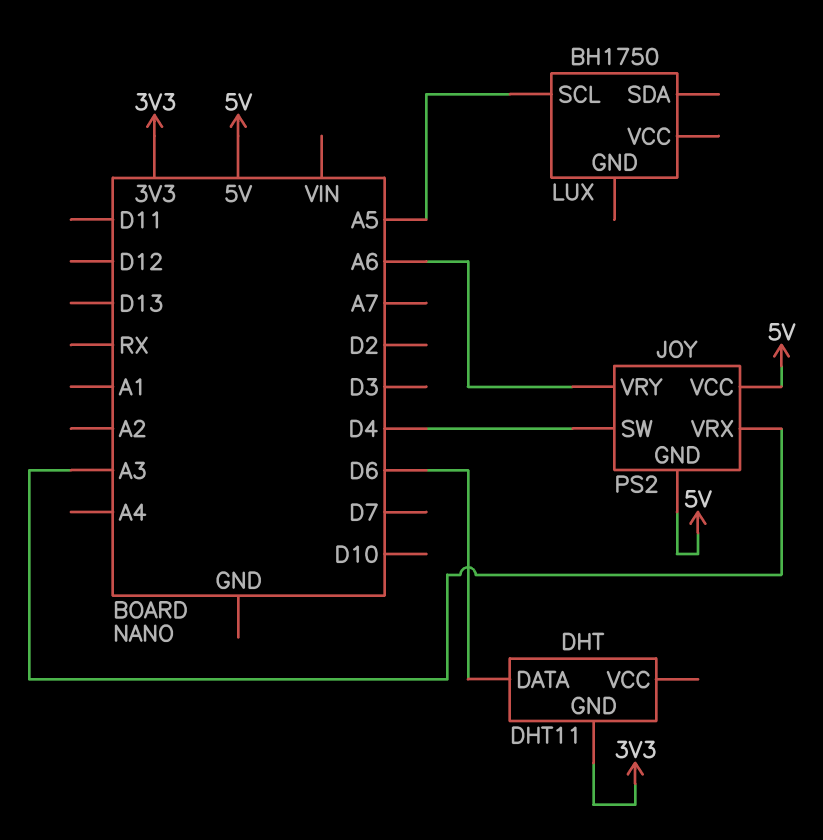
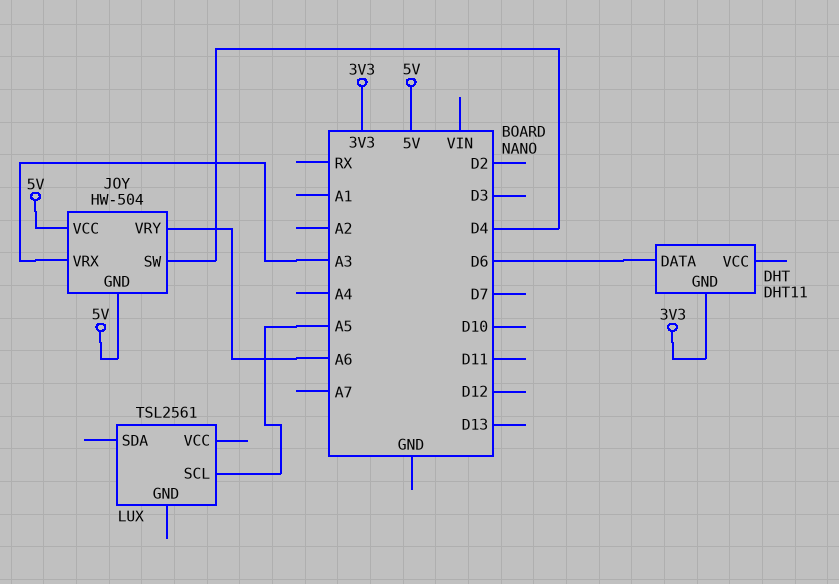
JOY: PS2 -> HW-504
LUX: BH1750 -> TSL2561

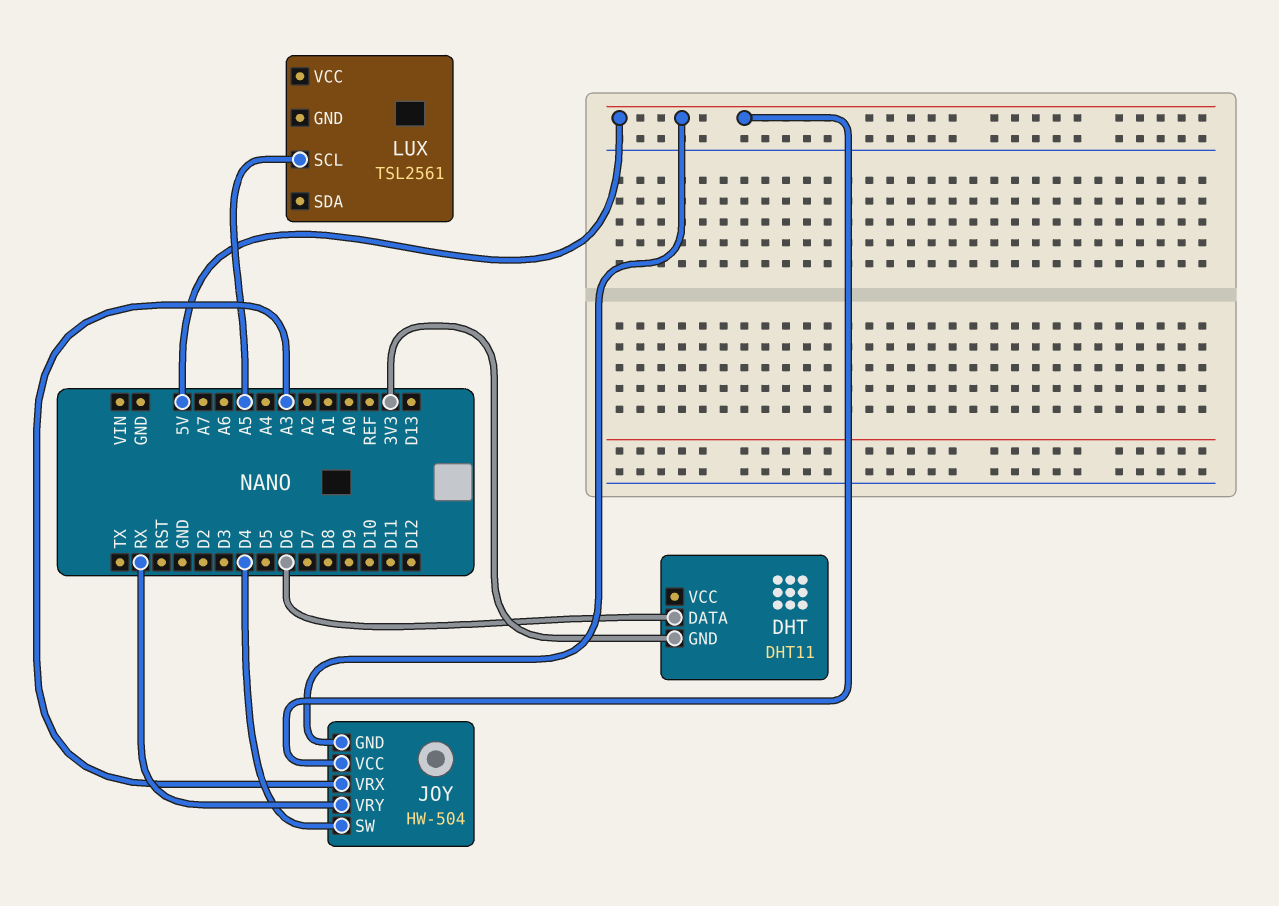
JOY pin VRY: A6 -> RX

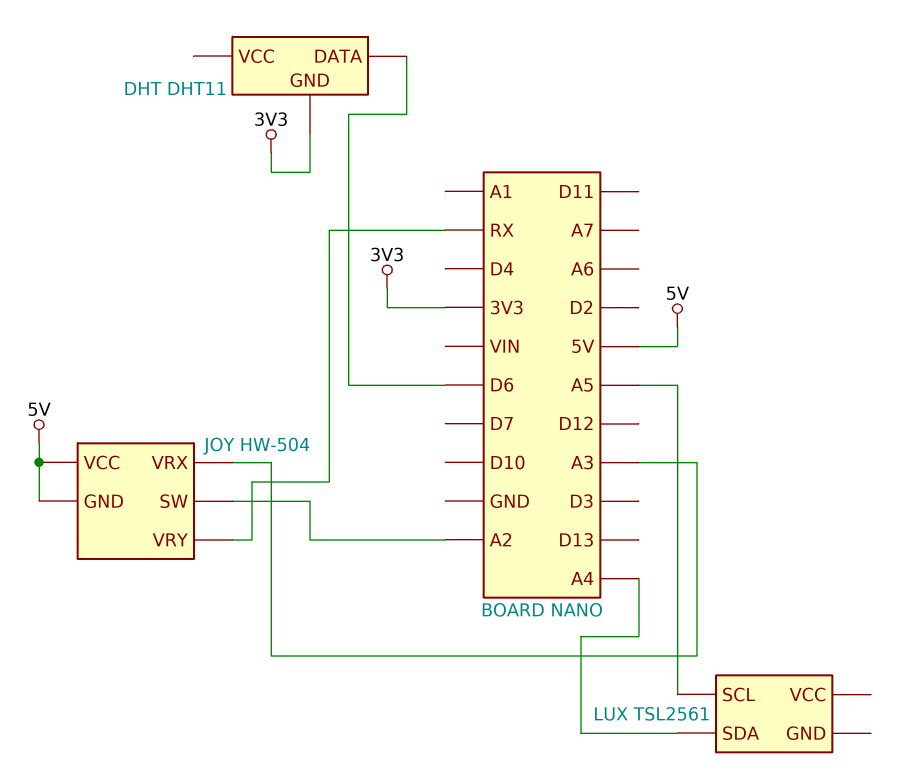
JOY pin SW: D4 -> A2
LUX pin SDA: none -> A4

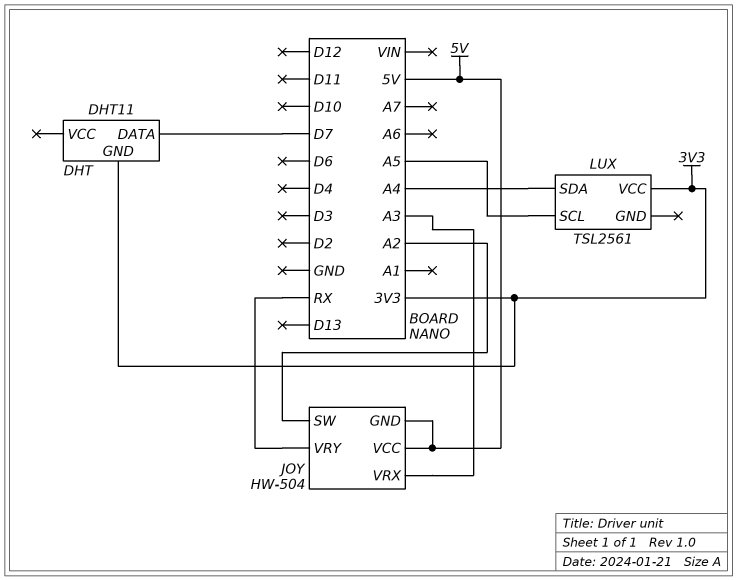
DHT pin DATA: D6 -> D7
LUX pin VCC: none -> 3V3

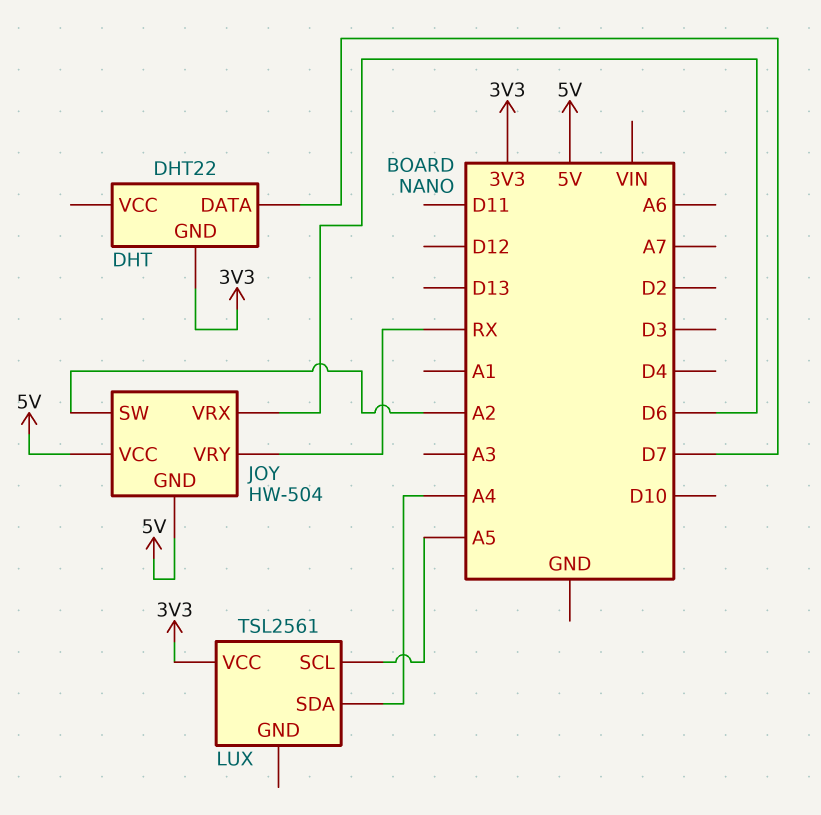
DHT: DHT11 -> DHT22
JOY pin VRX: A3 -> D6

